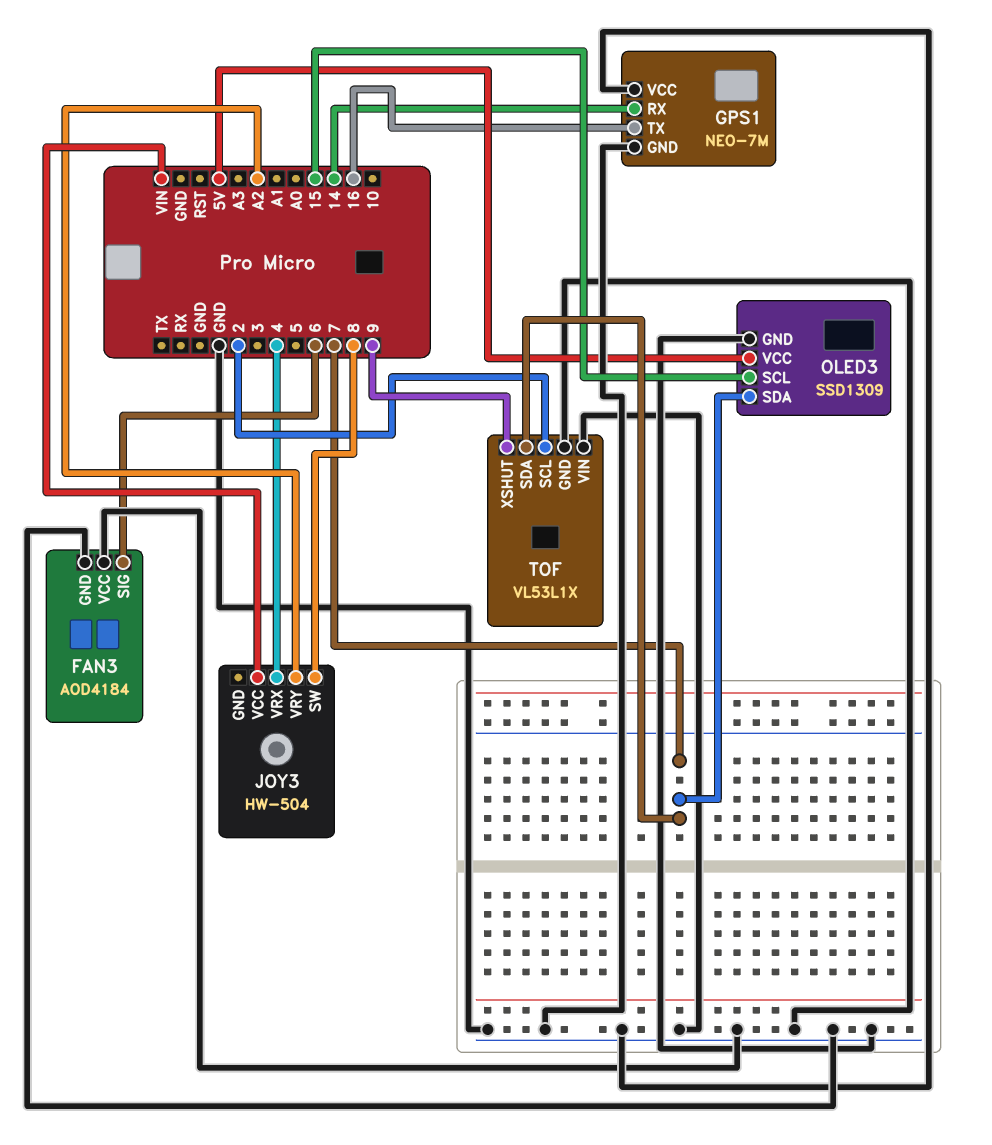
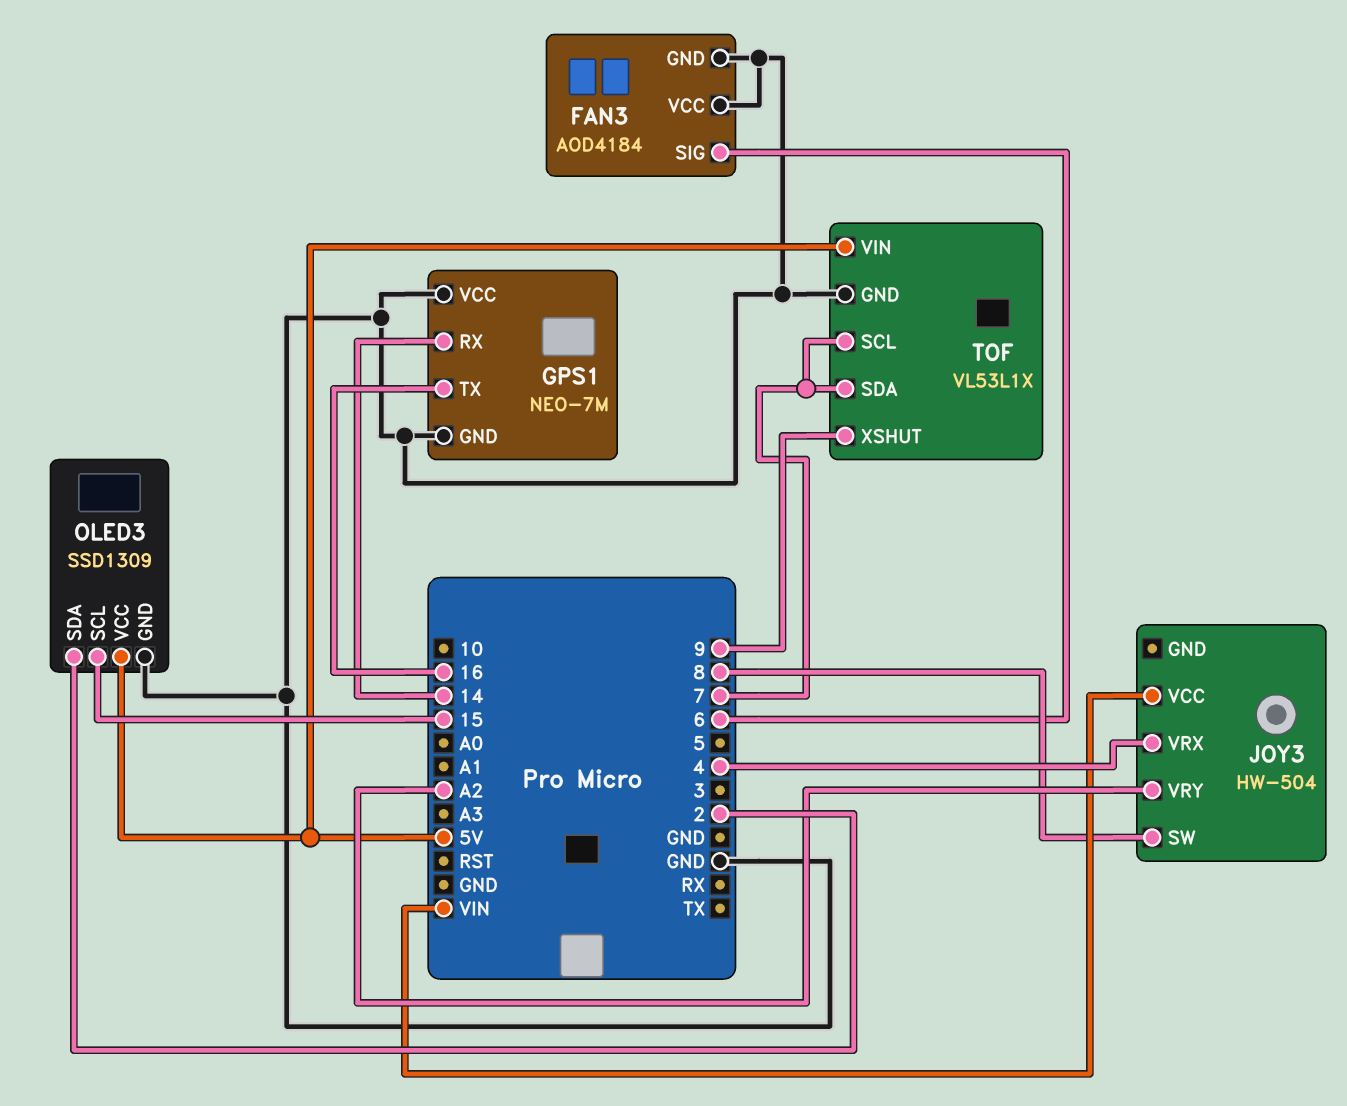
OLED3 pin SDA: 7 -> 2
TOF pin SCL: 2 -> 7
TOF pin VIN: GND -> 5V

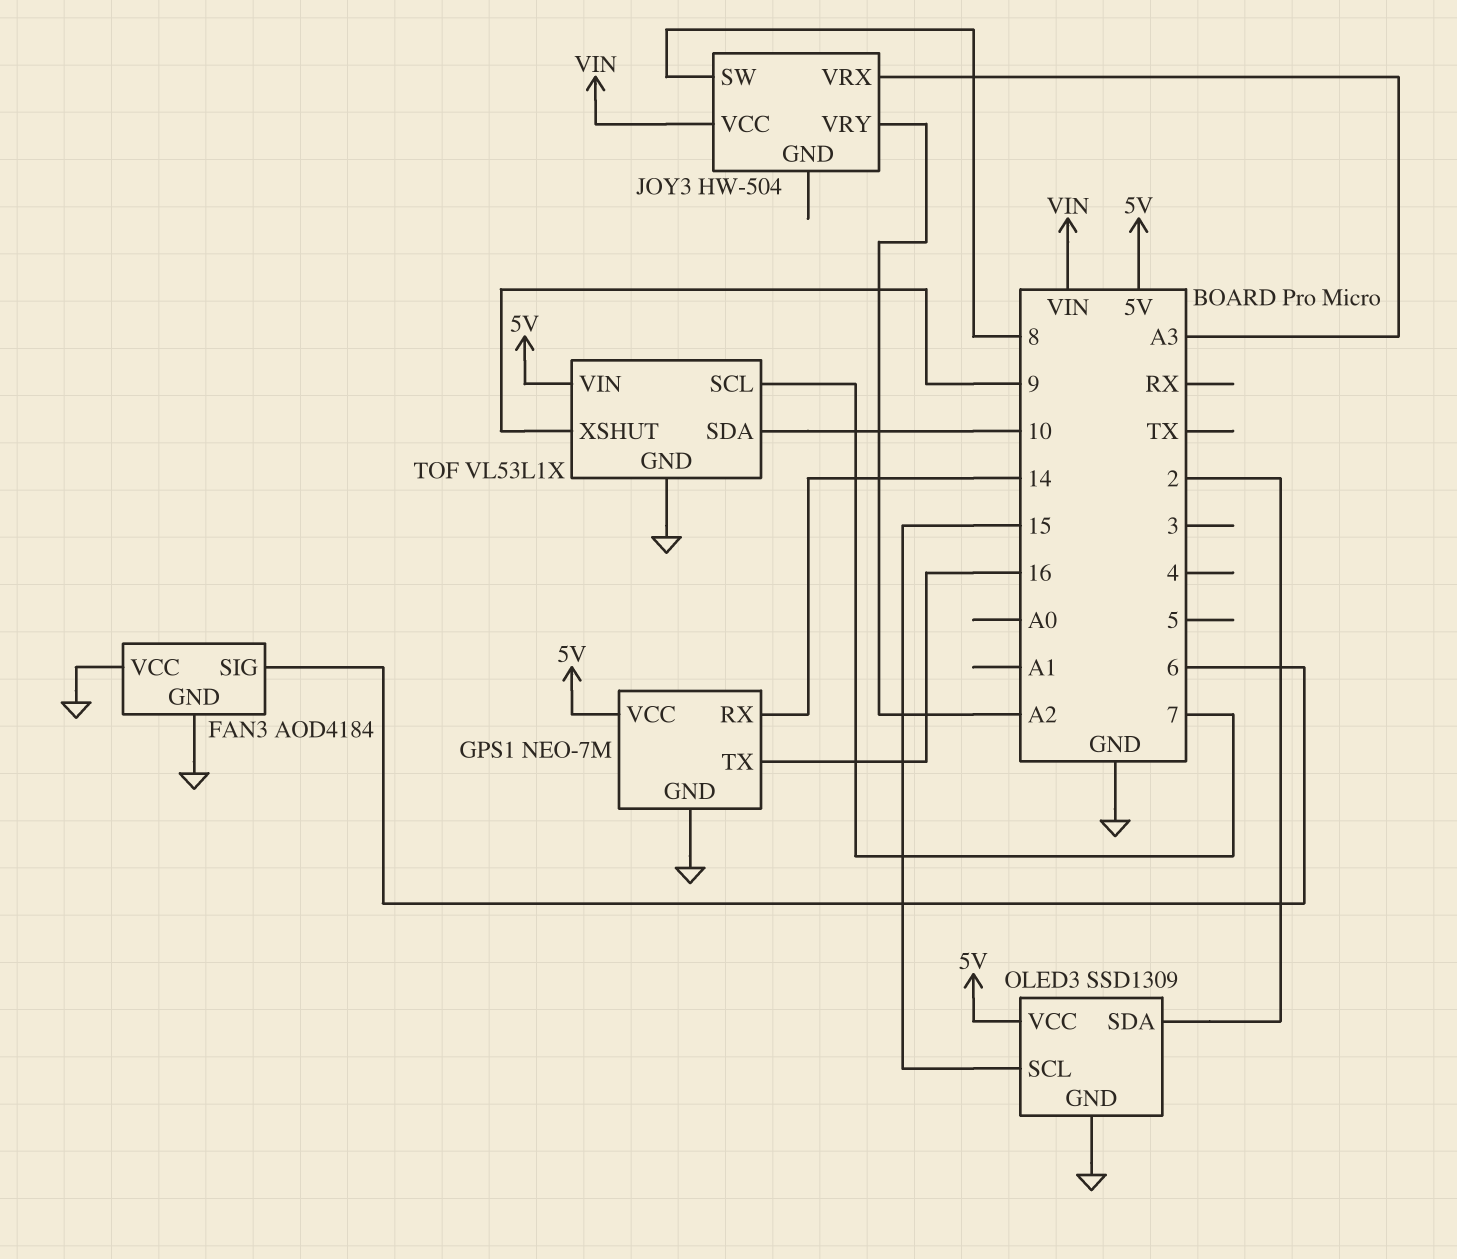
GPS1 pin VCC: GND -> 5V
JOY3 pin VRX: 4 -> A3
TOF pin SDA: 7 -> 10

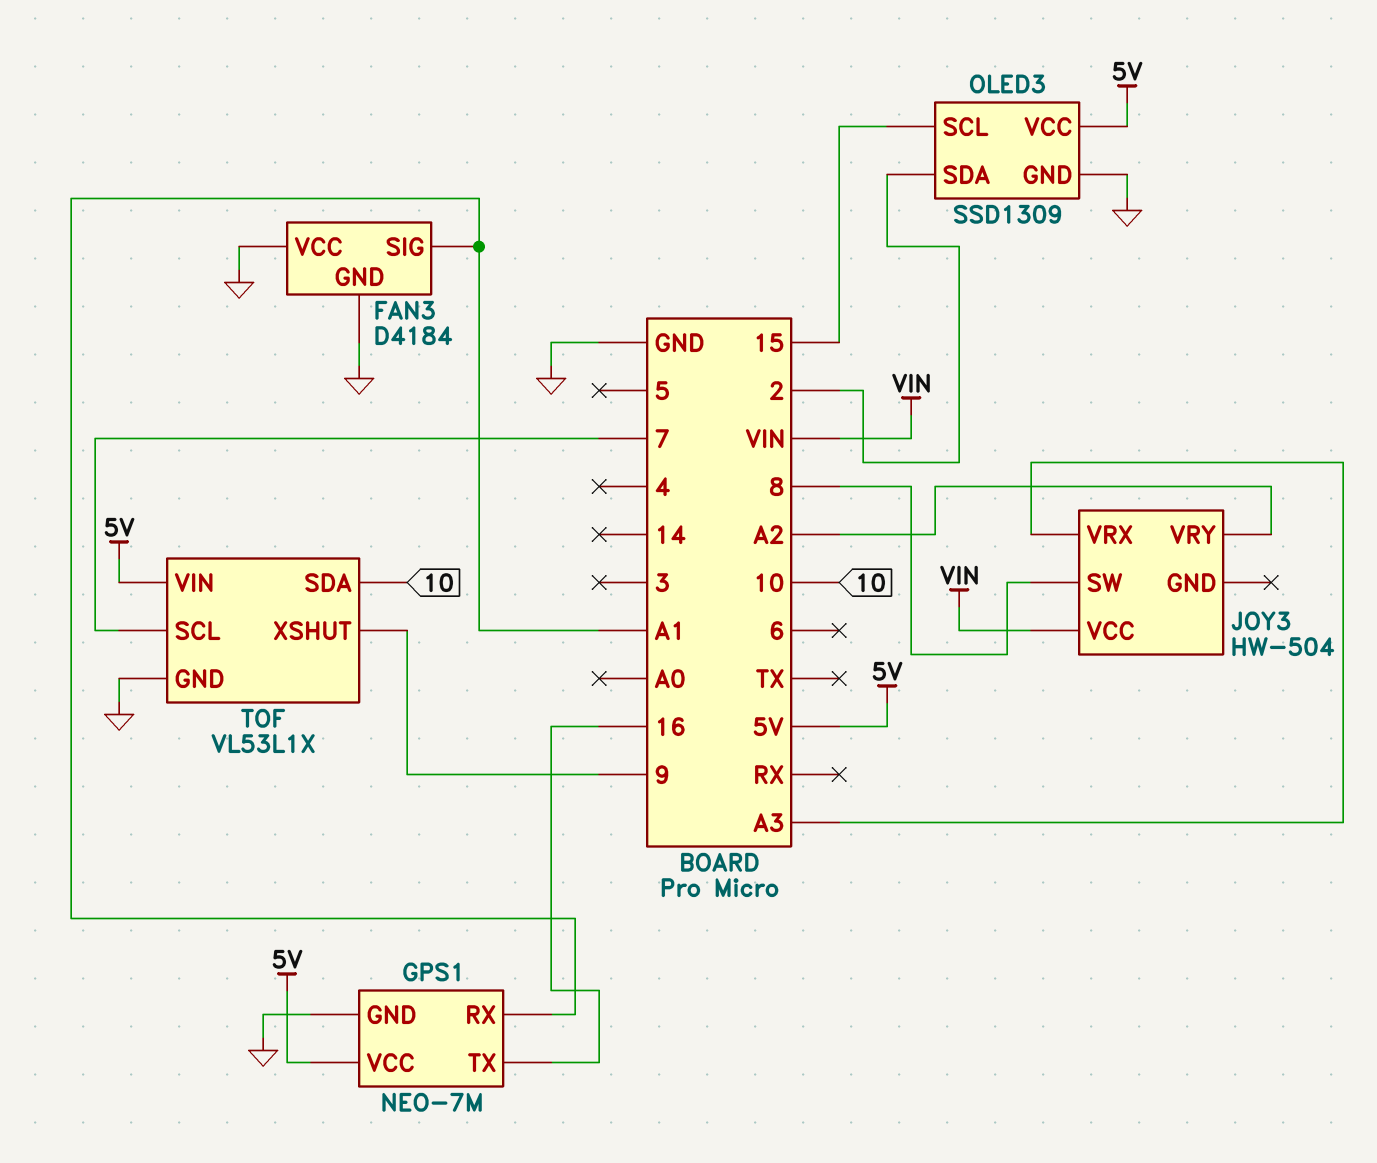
FAN3: AOD4184 -> D4184
FAN3 pin SIG: 6 -> A1
GPS1 pin RX: 14 -> A1

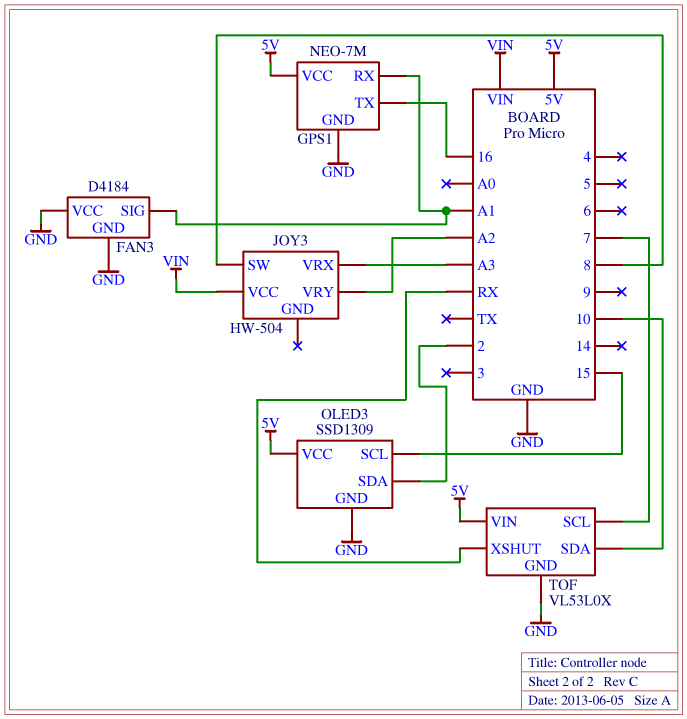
TOF: VL53L1X -> VL53L0X
TOF pin XSHUT: 9 -> RX

